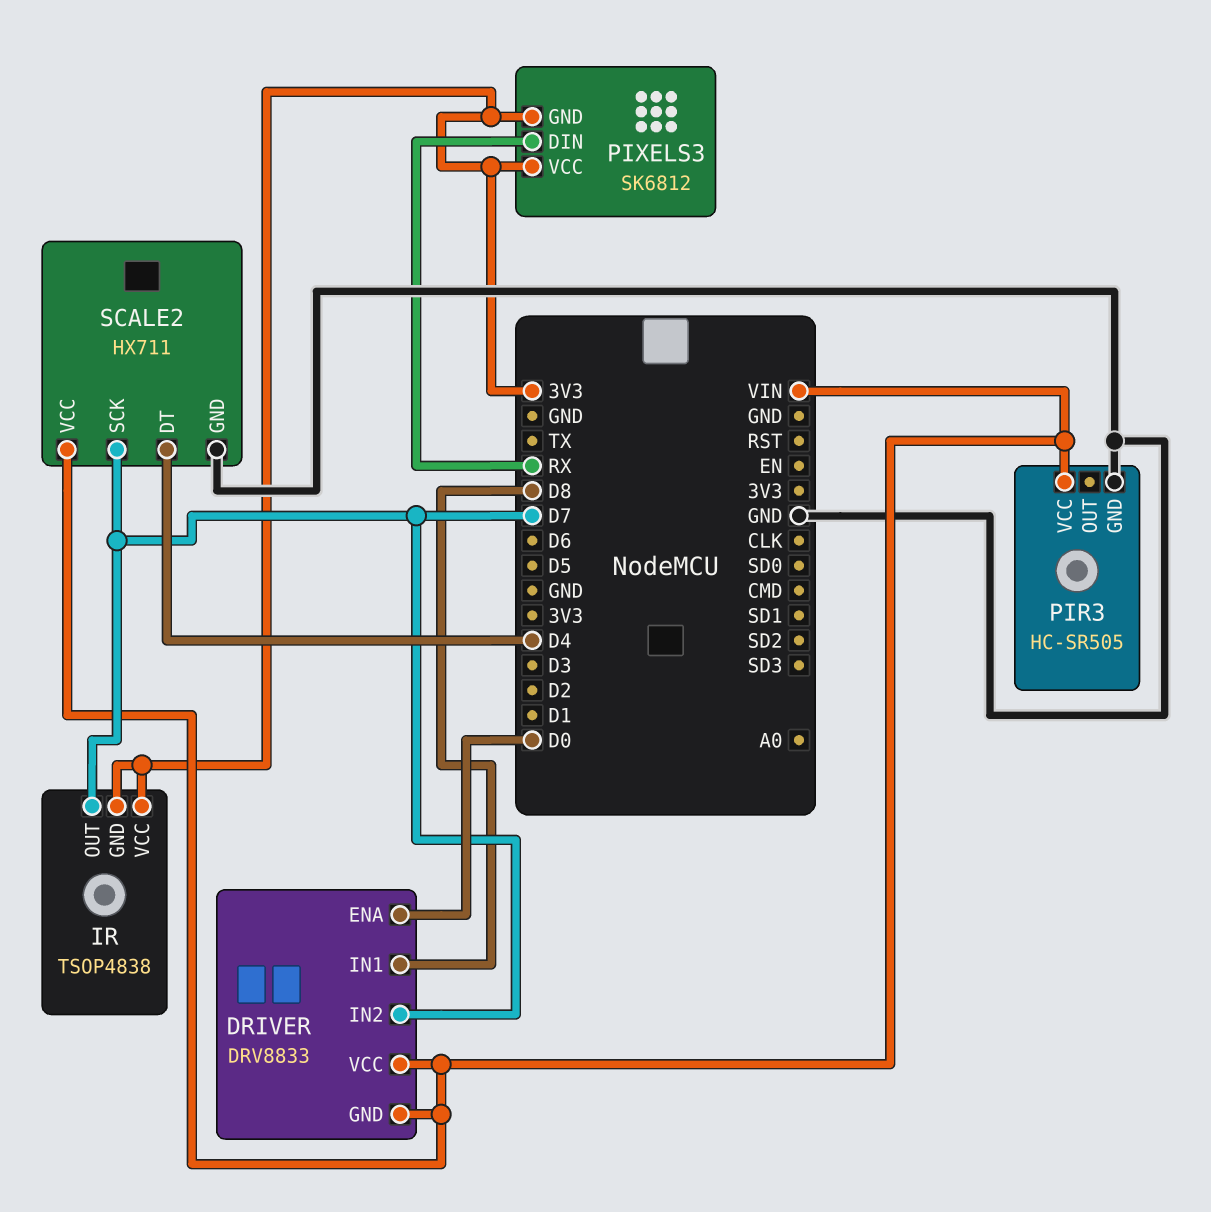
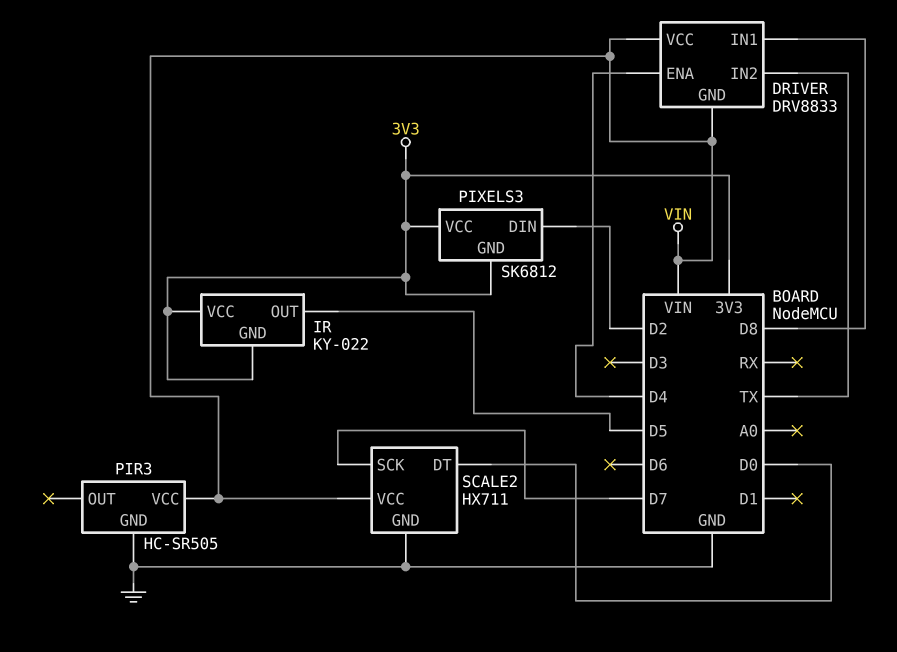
DRIVER pin ENA: D0 -> D4
DRIVER pin IN2: D7 -> TX
IR: TSOP4838 -> KY-022
IR pin OUT: D7 -> D5
PIXELS3 pin DIN: RX -> D2
SCALE2 pin DT: D4 -> D0

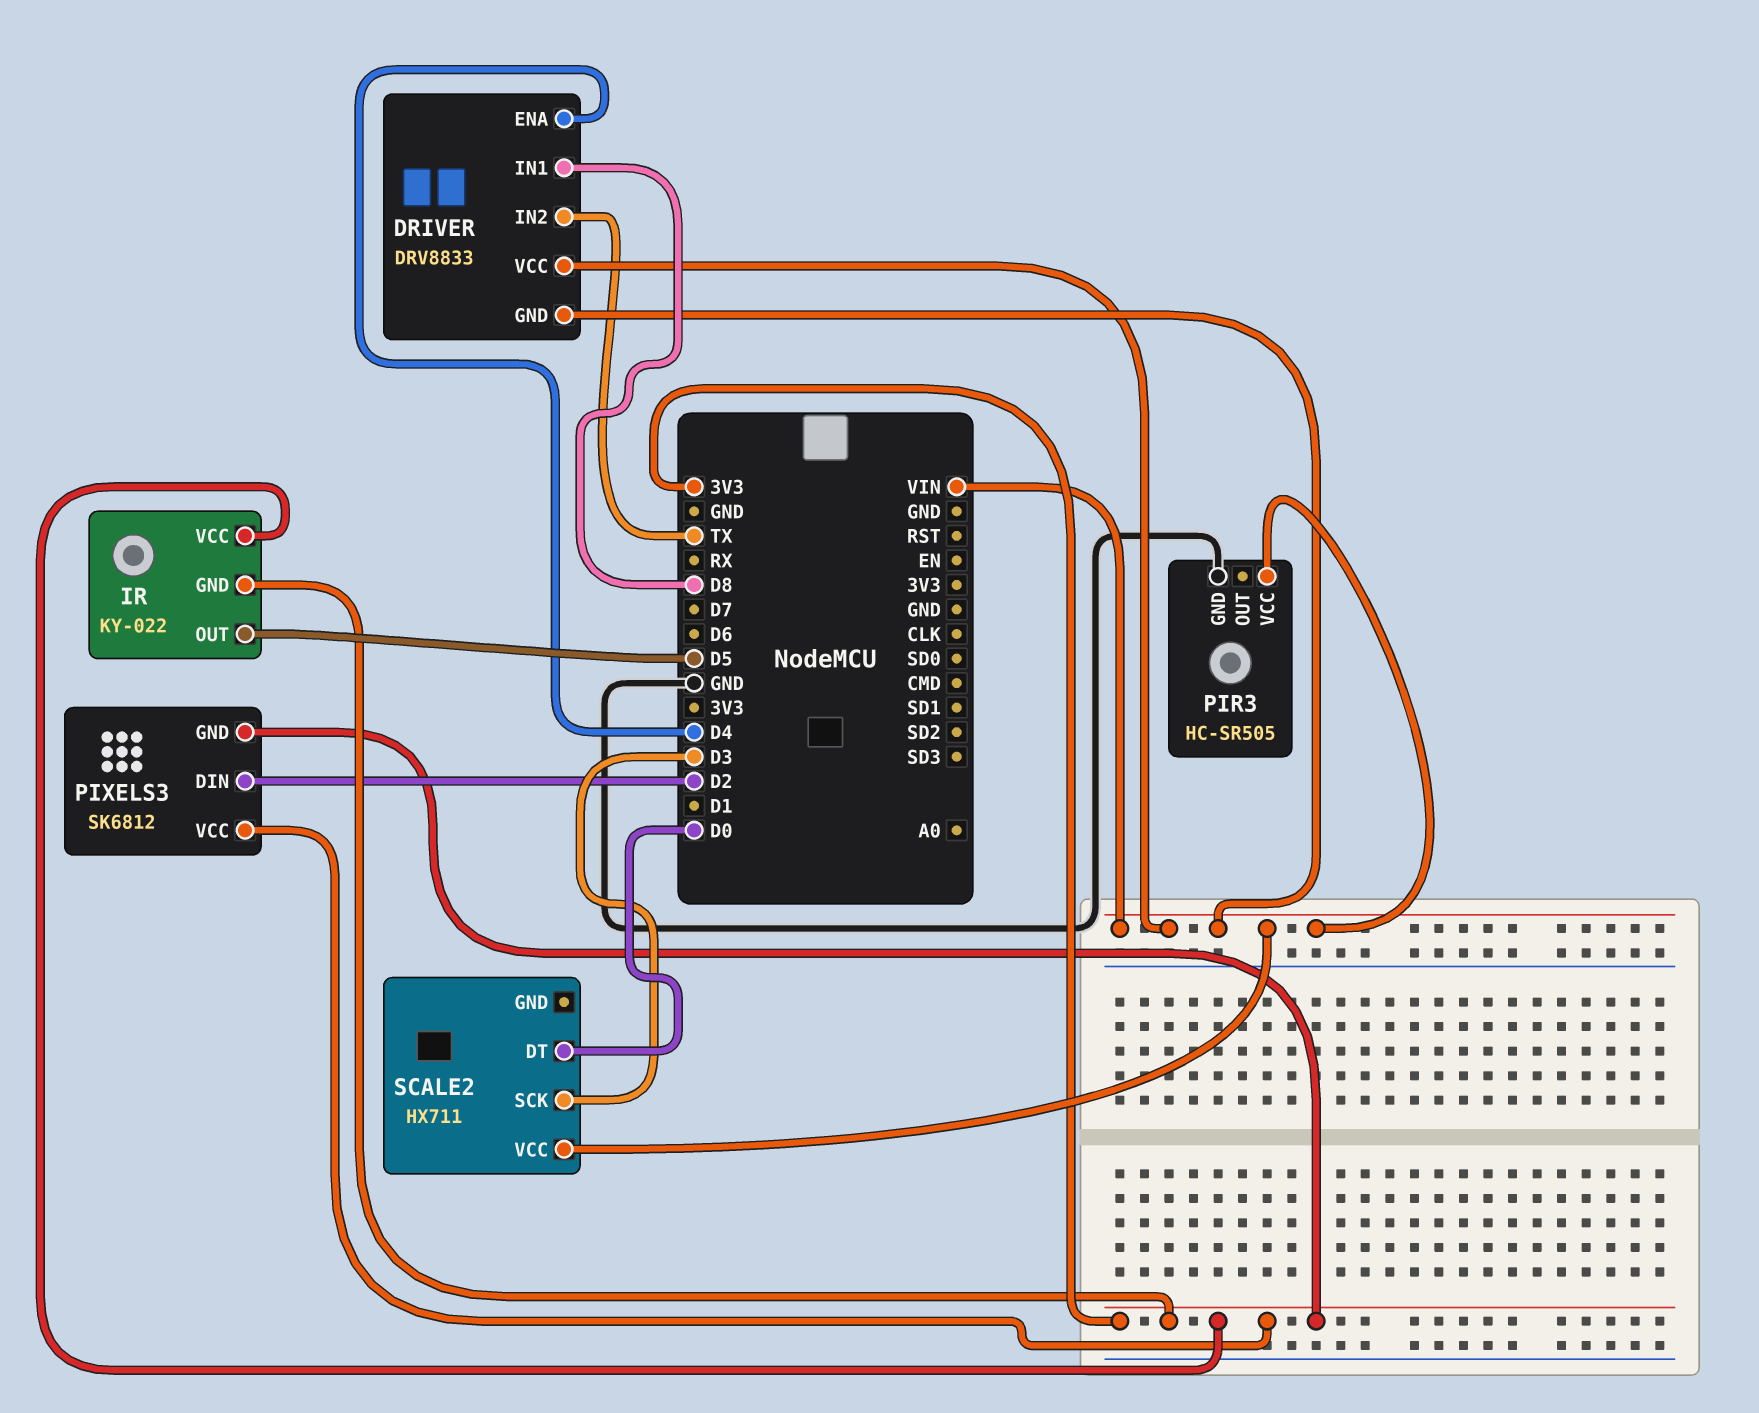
SCALE2 pin GND: GND -> none
SCALE2 pin SCK: D7 -> D3

